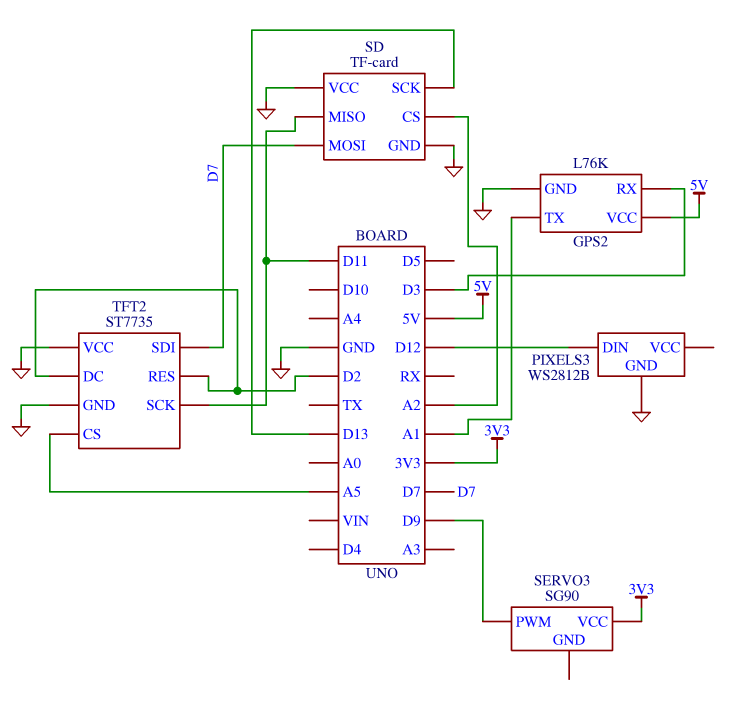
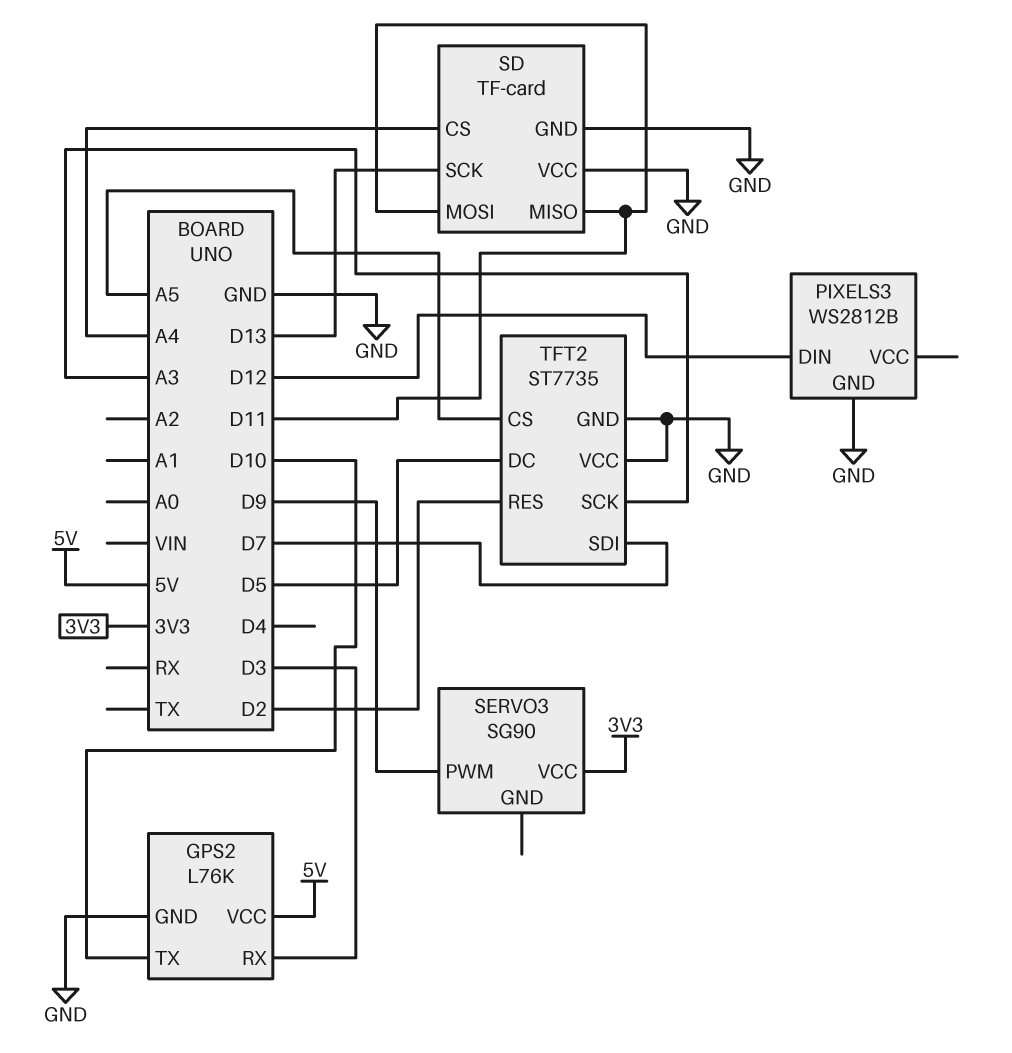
GPS2 pin TX: A1 -> D10
SD pin CS: A2 -> A4
SD pin MOSI: D7 -> D11
TFT2 pin DC: D2 -> D5
TFT2 pin SCK: D11 -> A3

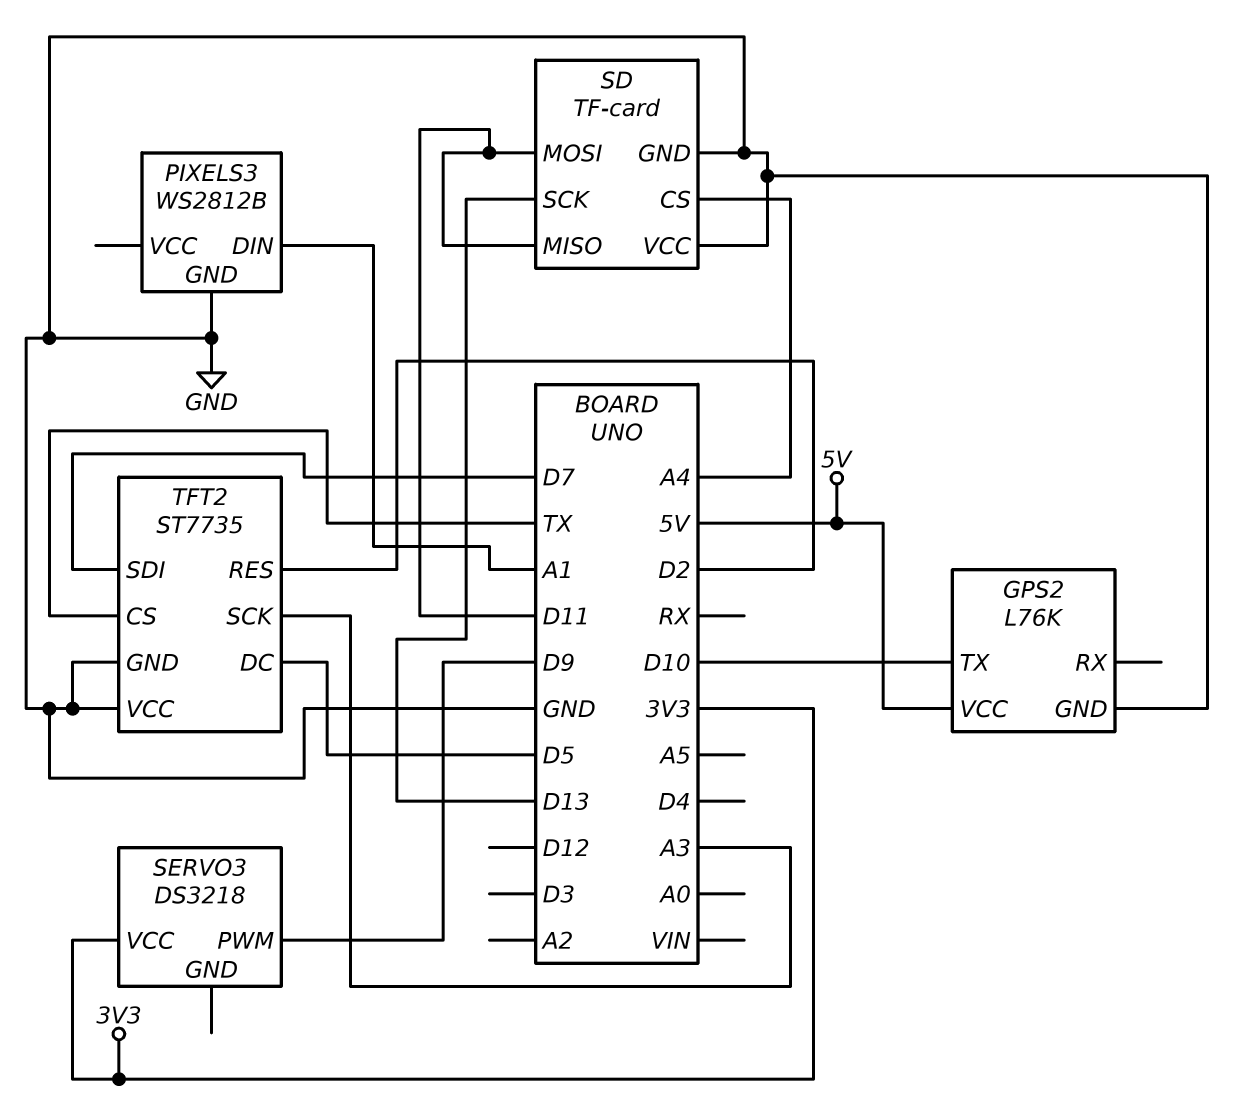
GPS2 pin RX: D3 -> none
PIXELS3 pin DIN: D12 -> A1
SERVO3: SG90 -> DS3218
TFT2 pin CS: A5 -> TX

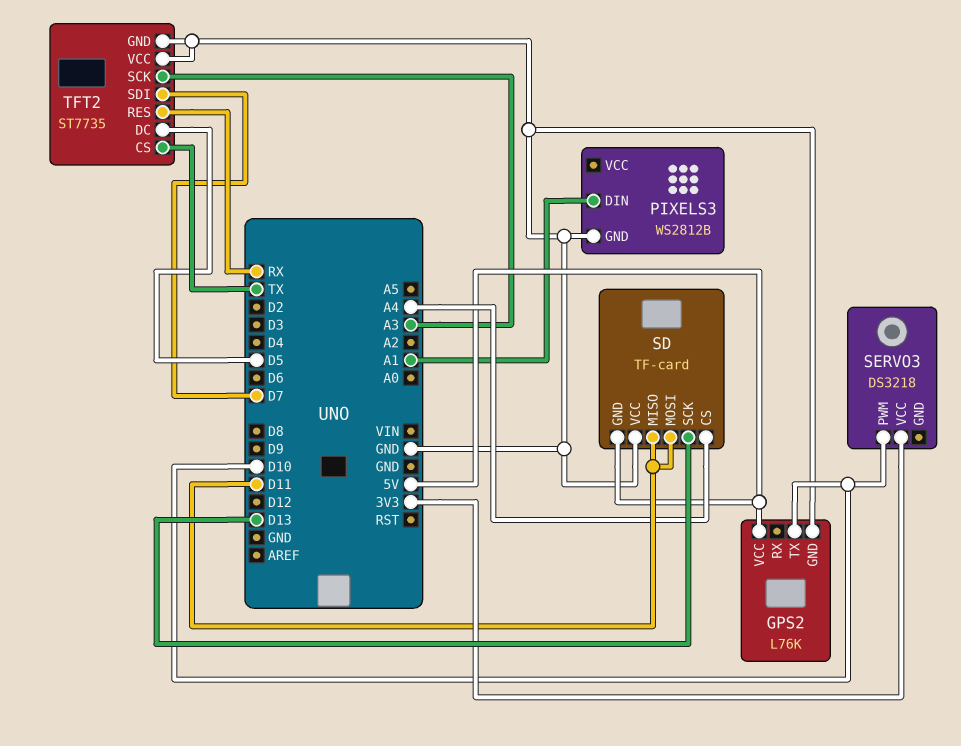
SD pin GND: GND -> 5V
SERVO3 pin PWM: D9 -> D10
TFT2 pin RES: D2 -> RX

